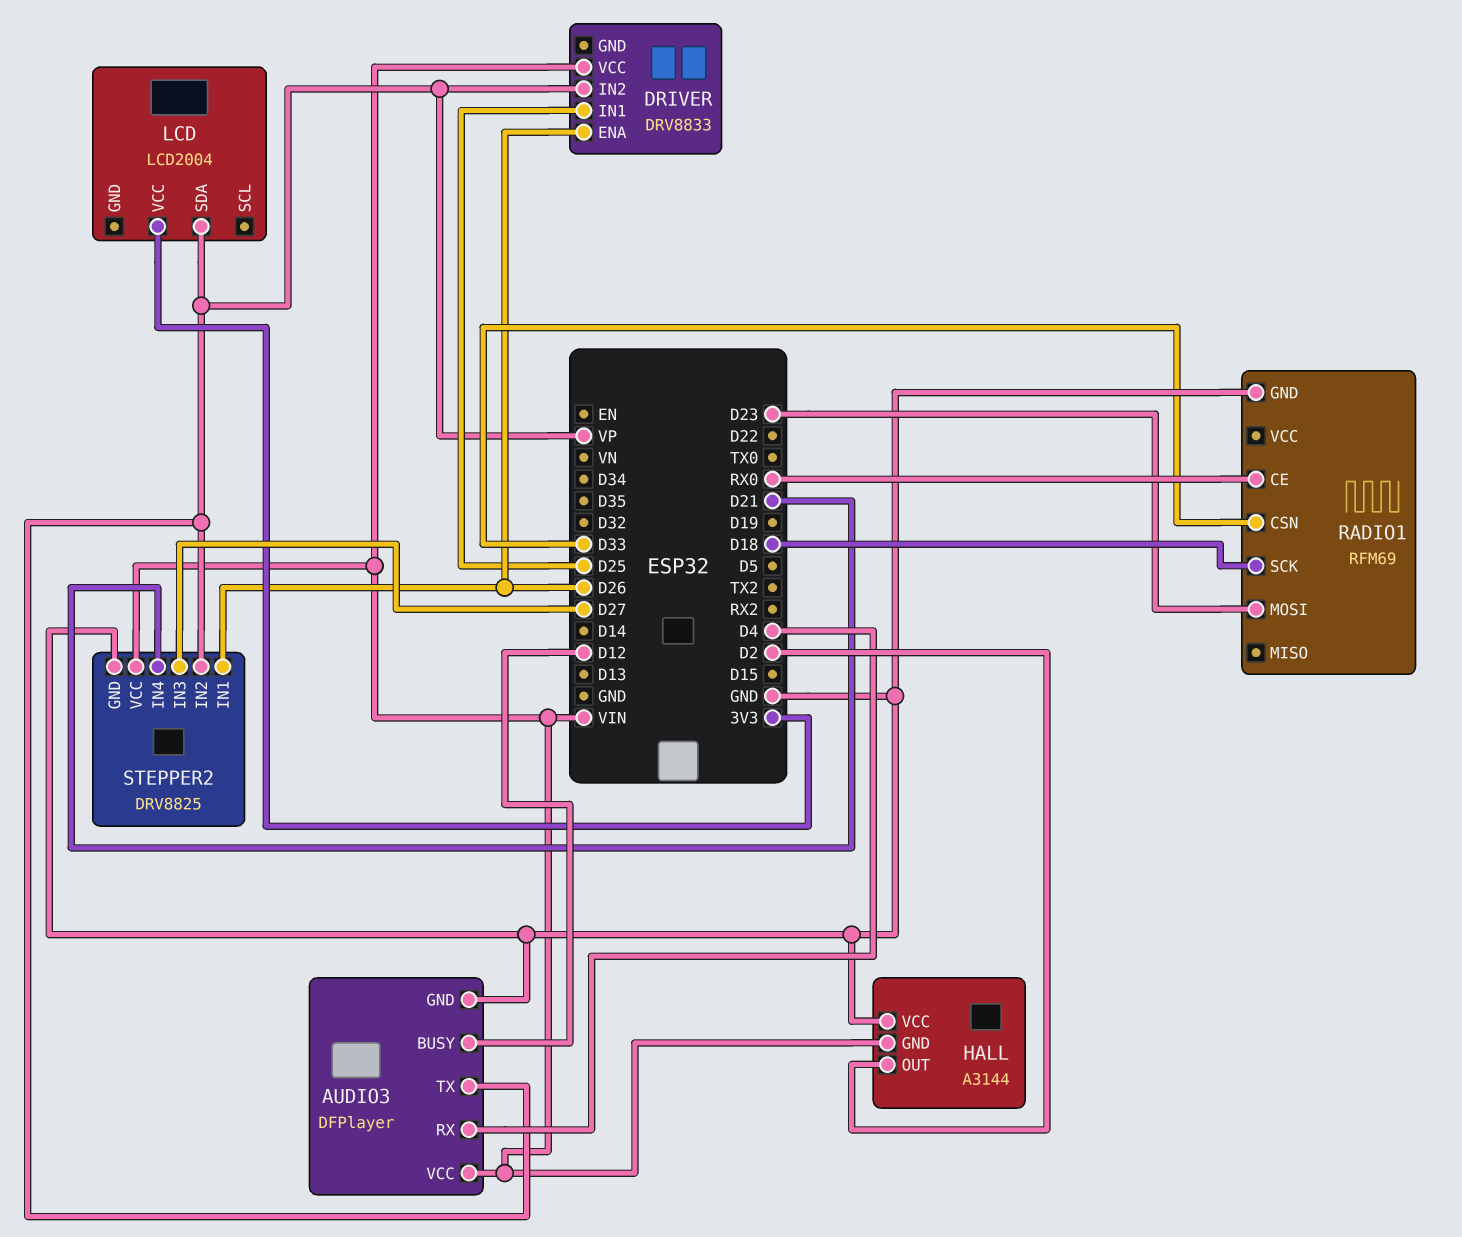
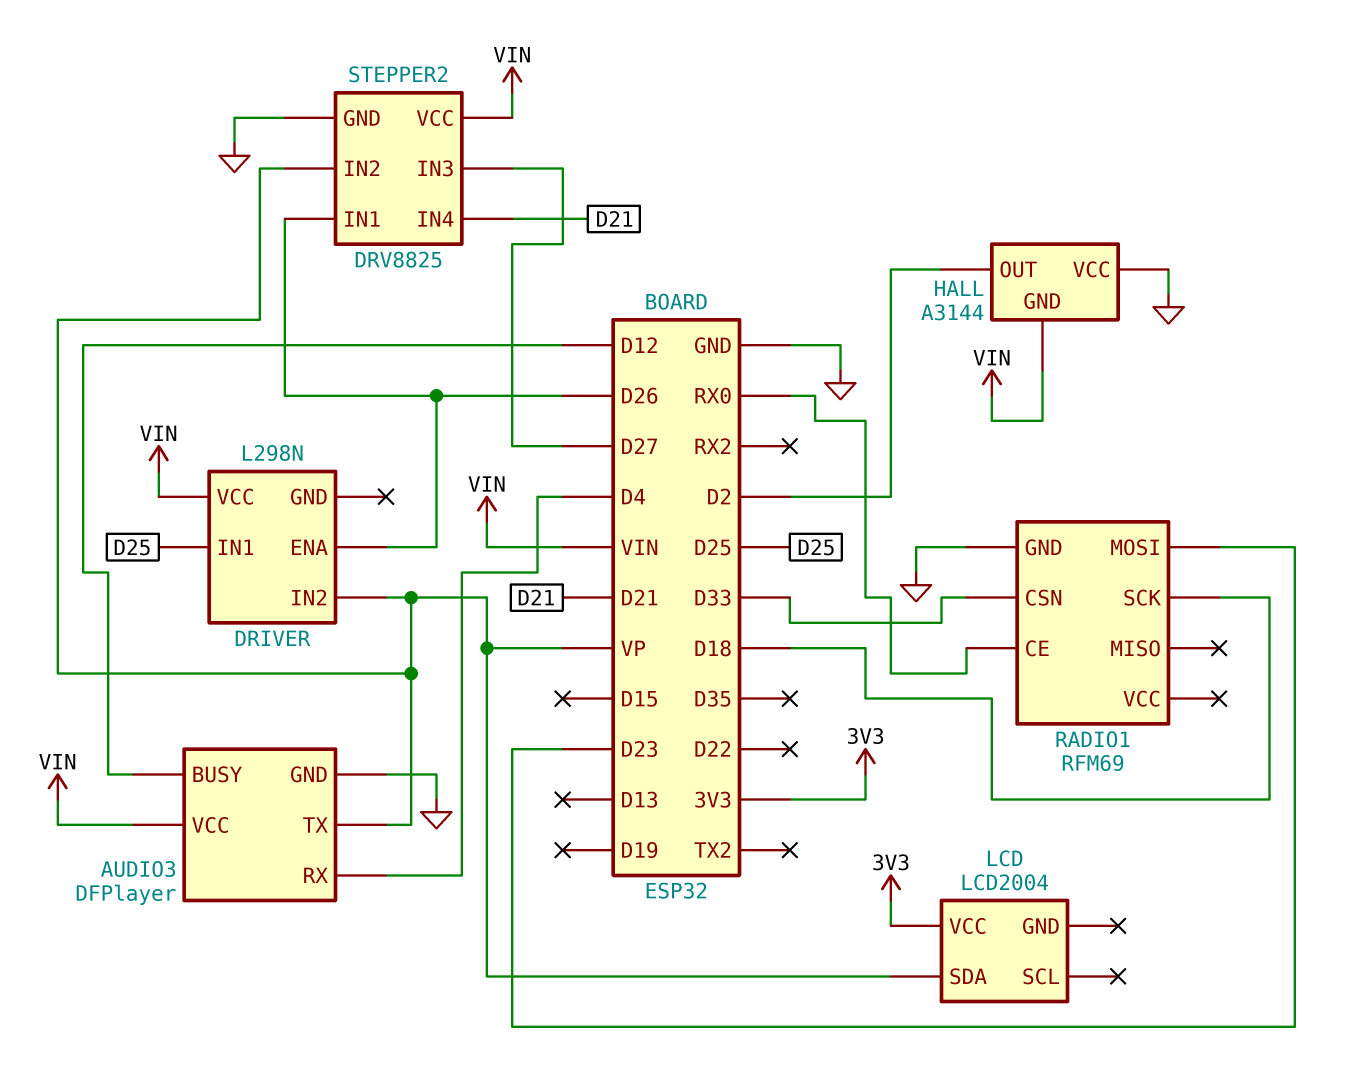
DRIVER: DRV8833 -> L298N

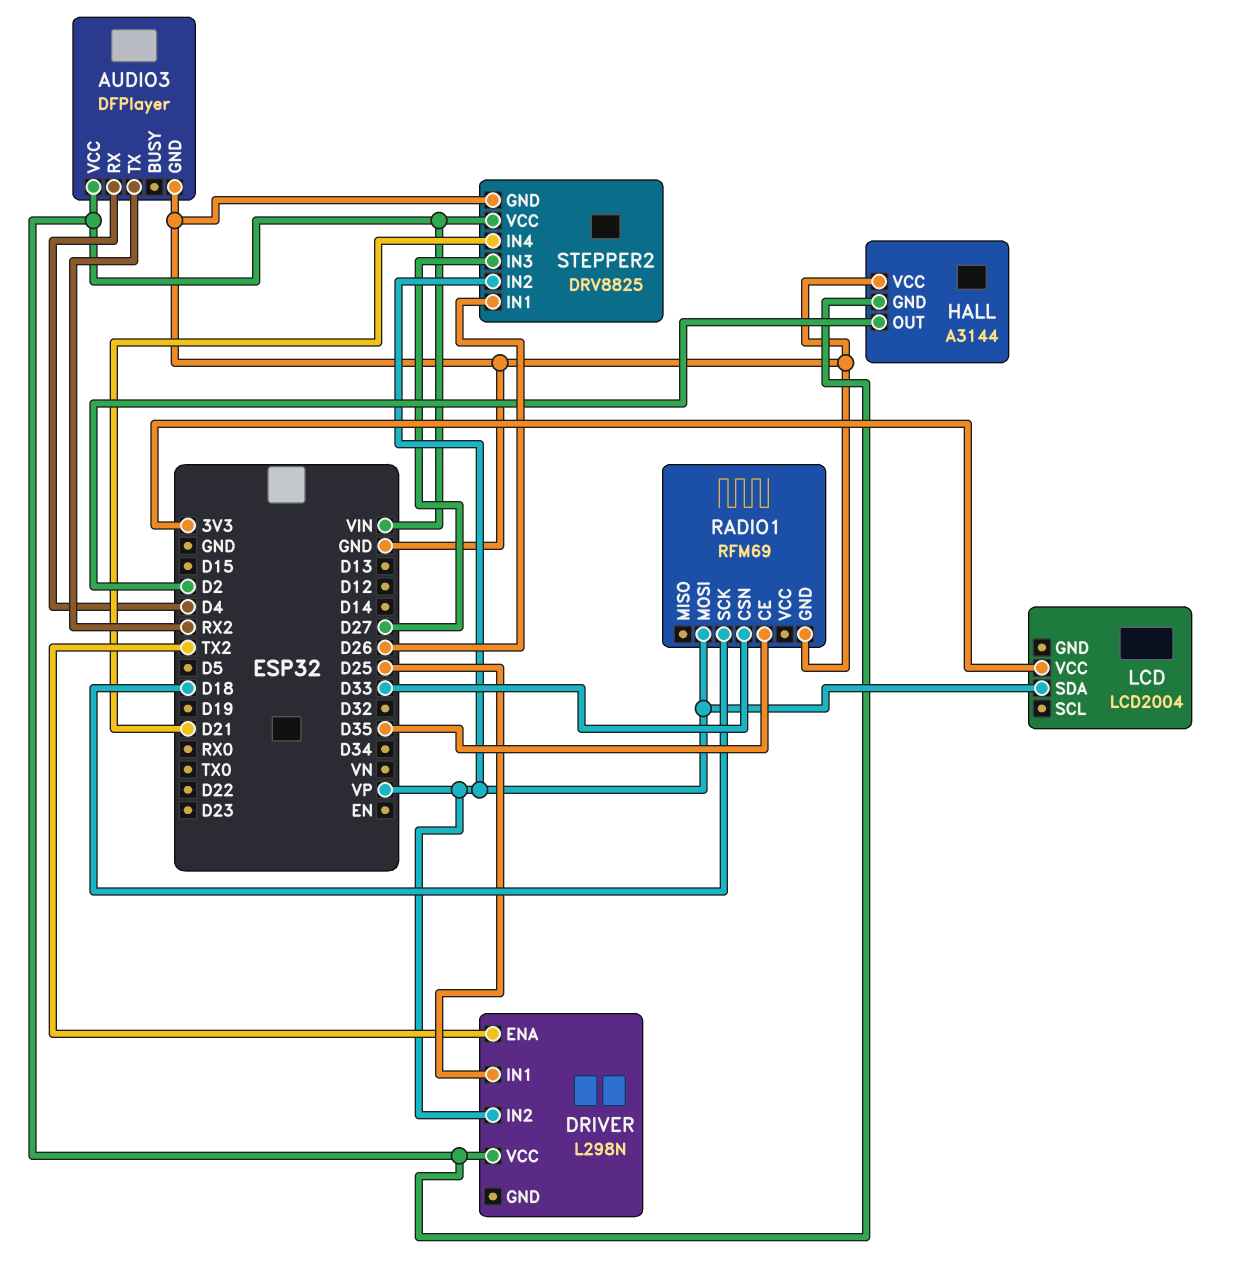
AUDIO3 pin BUSY: D12 -> none
AUDIO3 pin TX: VP -> RX2
DRIVER pin ENA: D26 -> TX2
RADIO1 pin CE: RX0 -> D35
RADIO1 pin MOSI: D23 -> VP

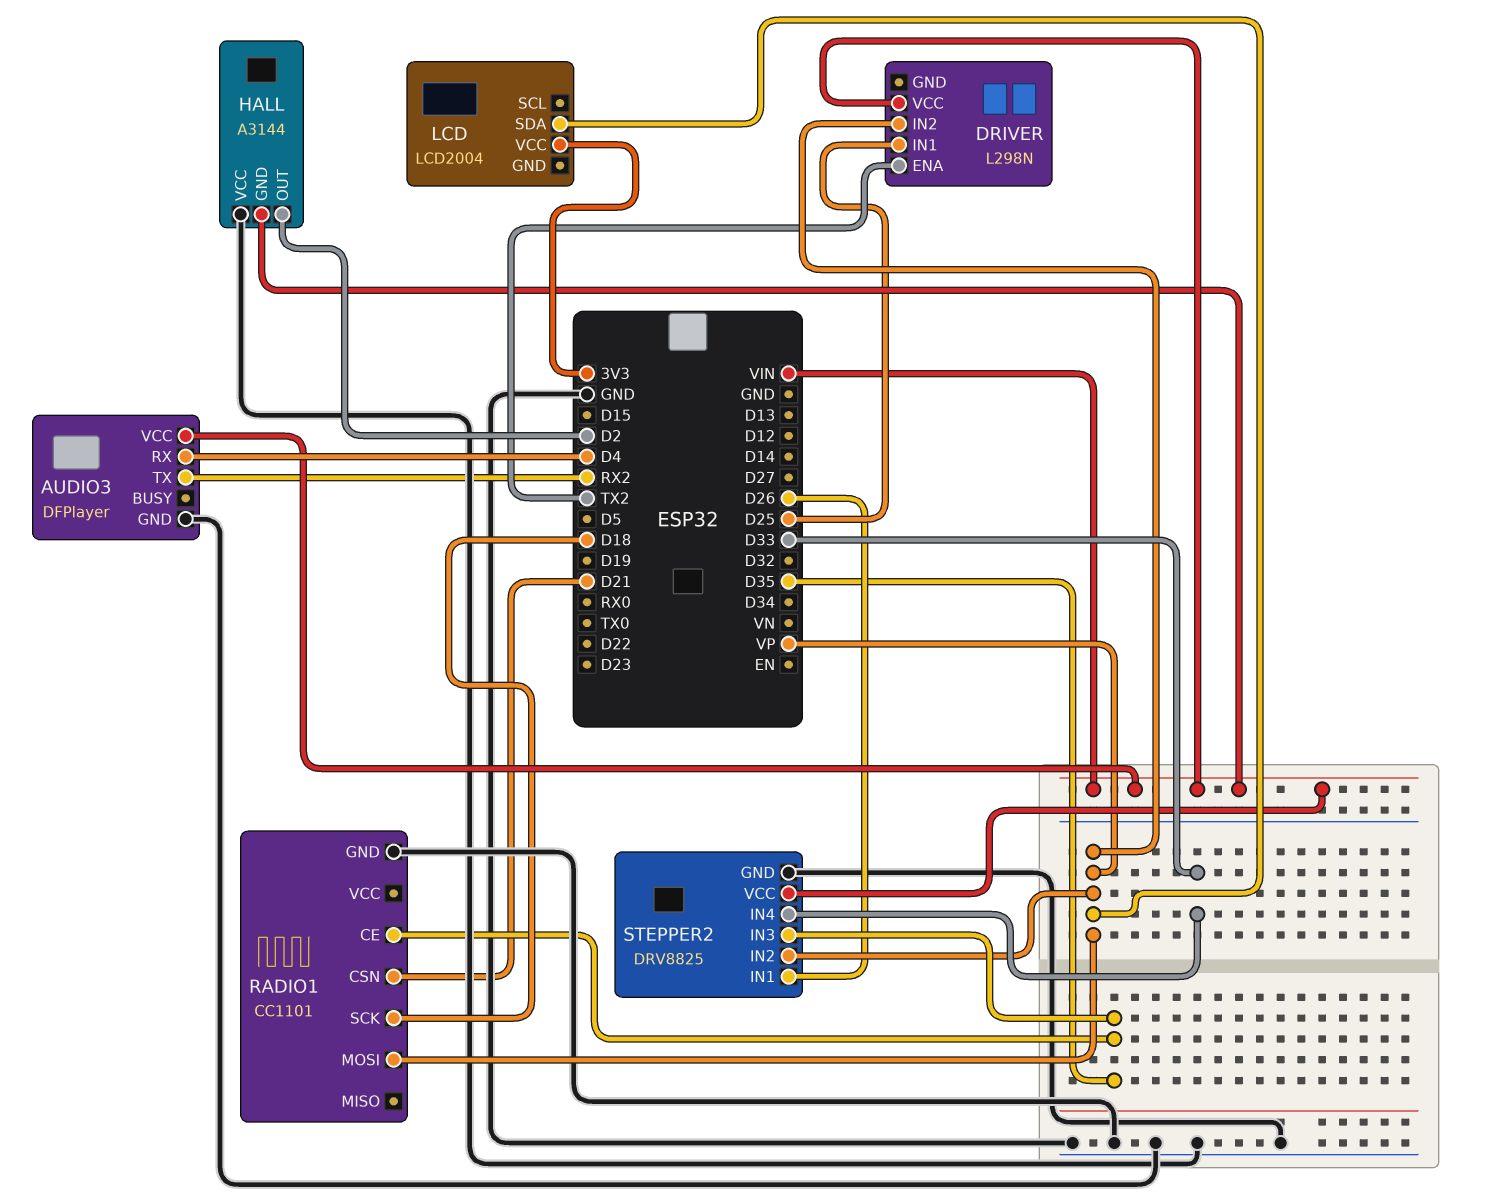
RADIO1: RFM69 -> CC1101
RADIO1 pin CSN: D33 -> D21
STEPPER2 pin IN3: D27 -> D35
STEPPER2 pin IN4: D21 -> D33

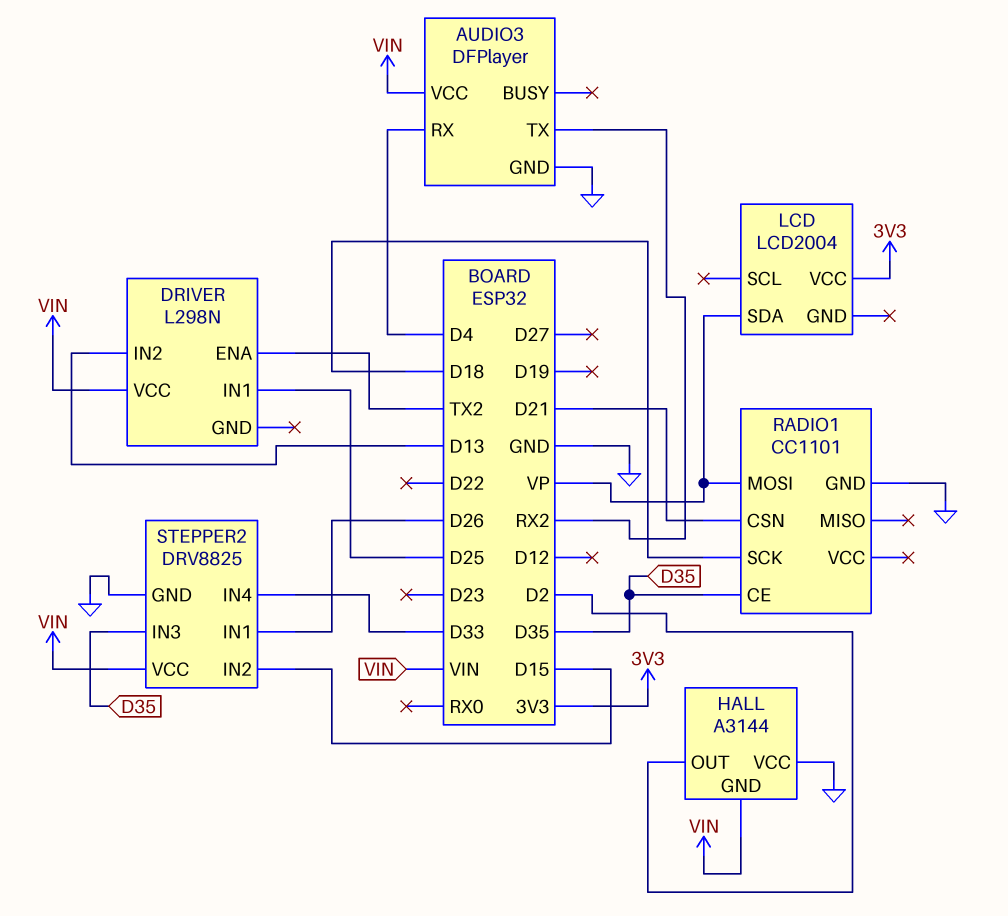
DRIVER pin IN2: VP -> D13
STEPPER2 pin IN2: VP -> D15

